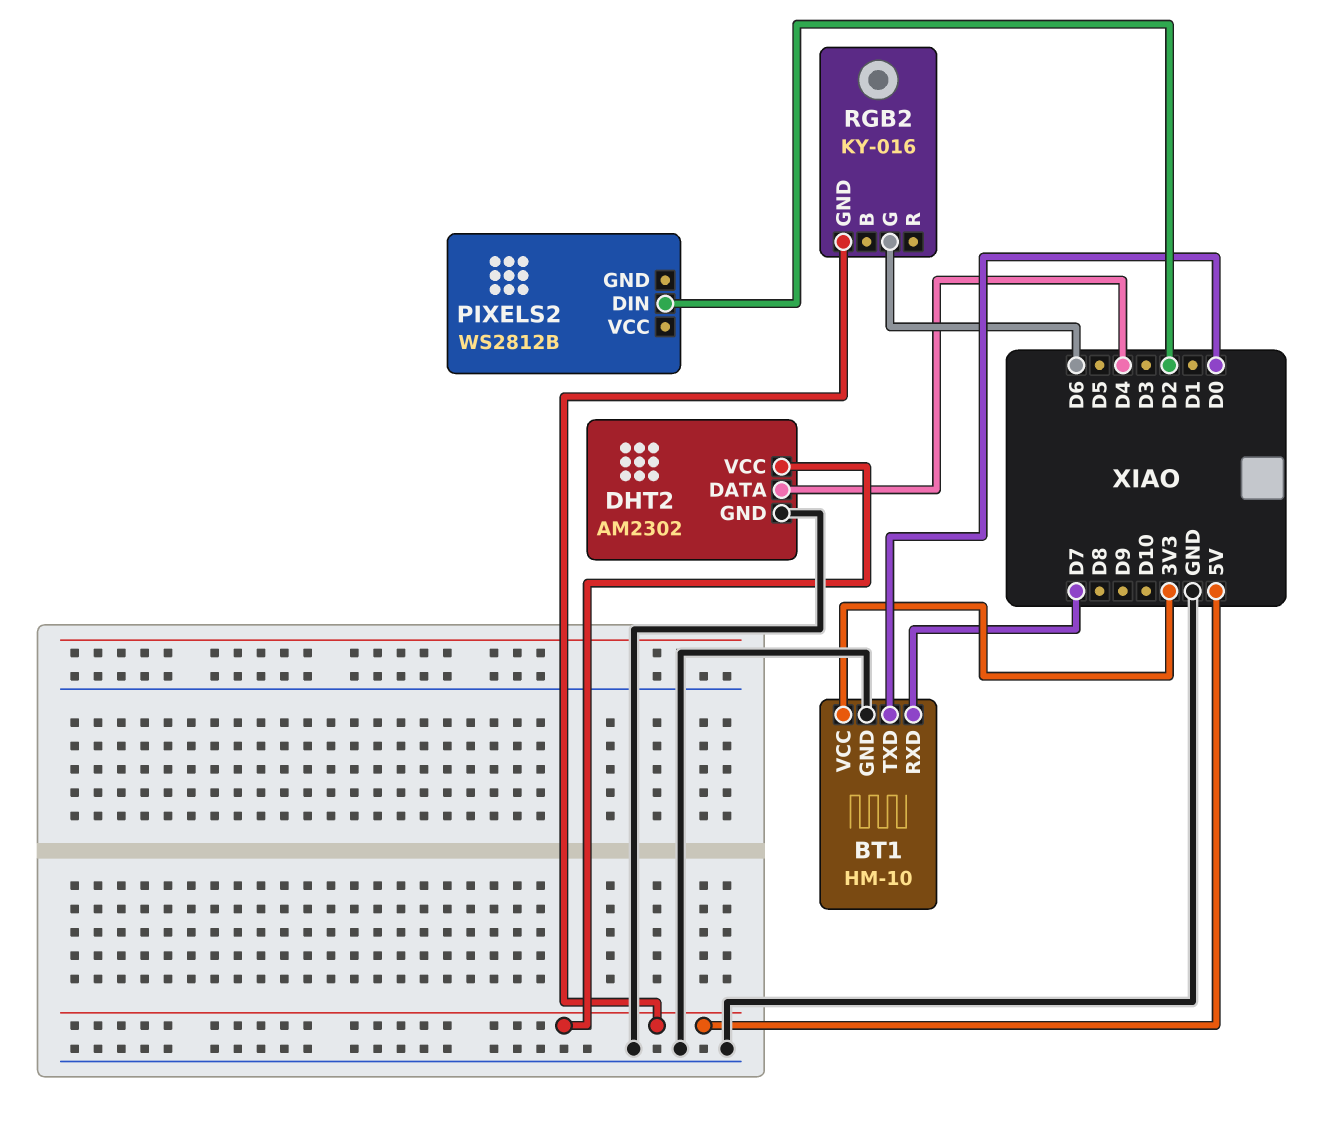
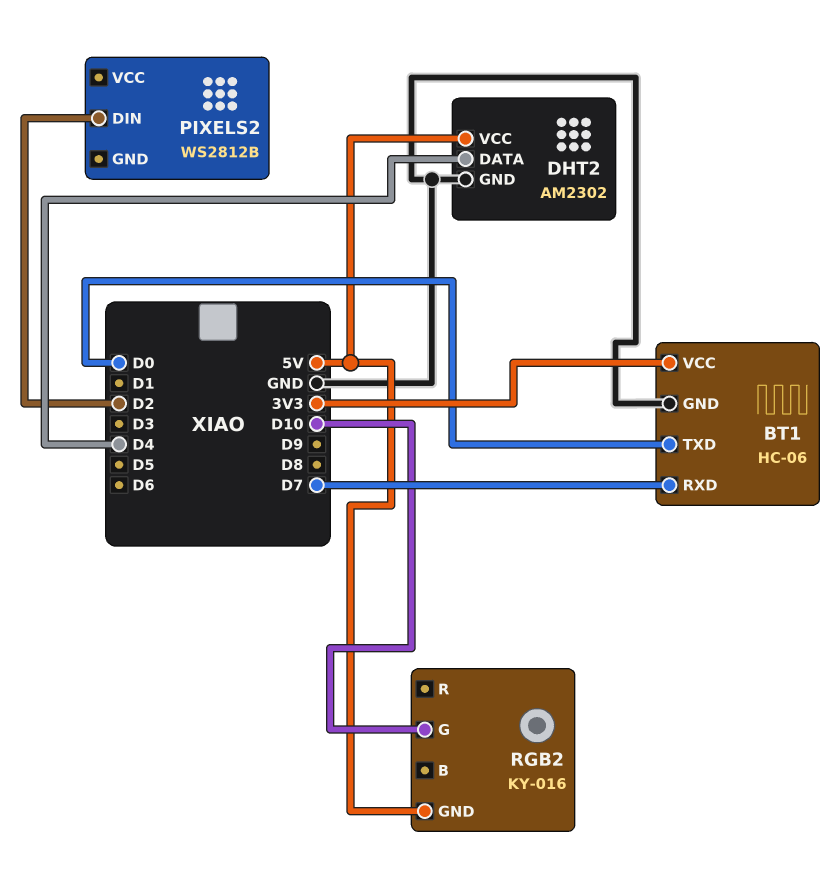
BT1: HM-10 -> HC-06
RGB2 pin G: D6 -> D10

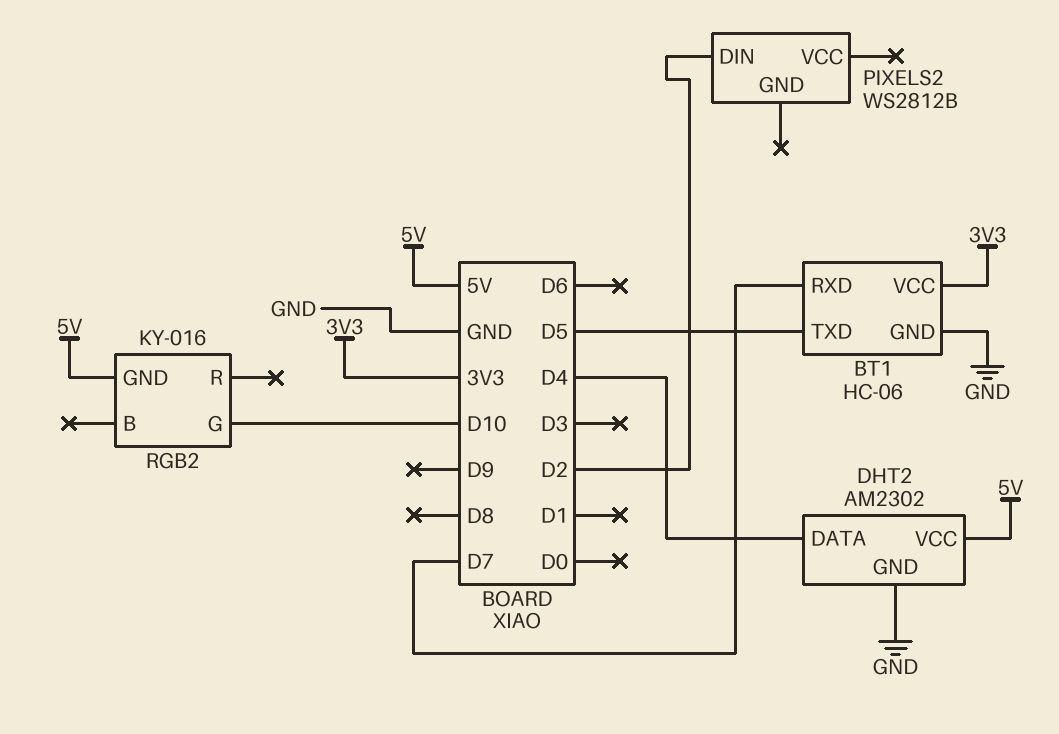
BT1 pin TXD: D0 -> D5

